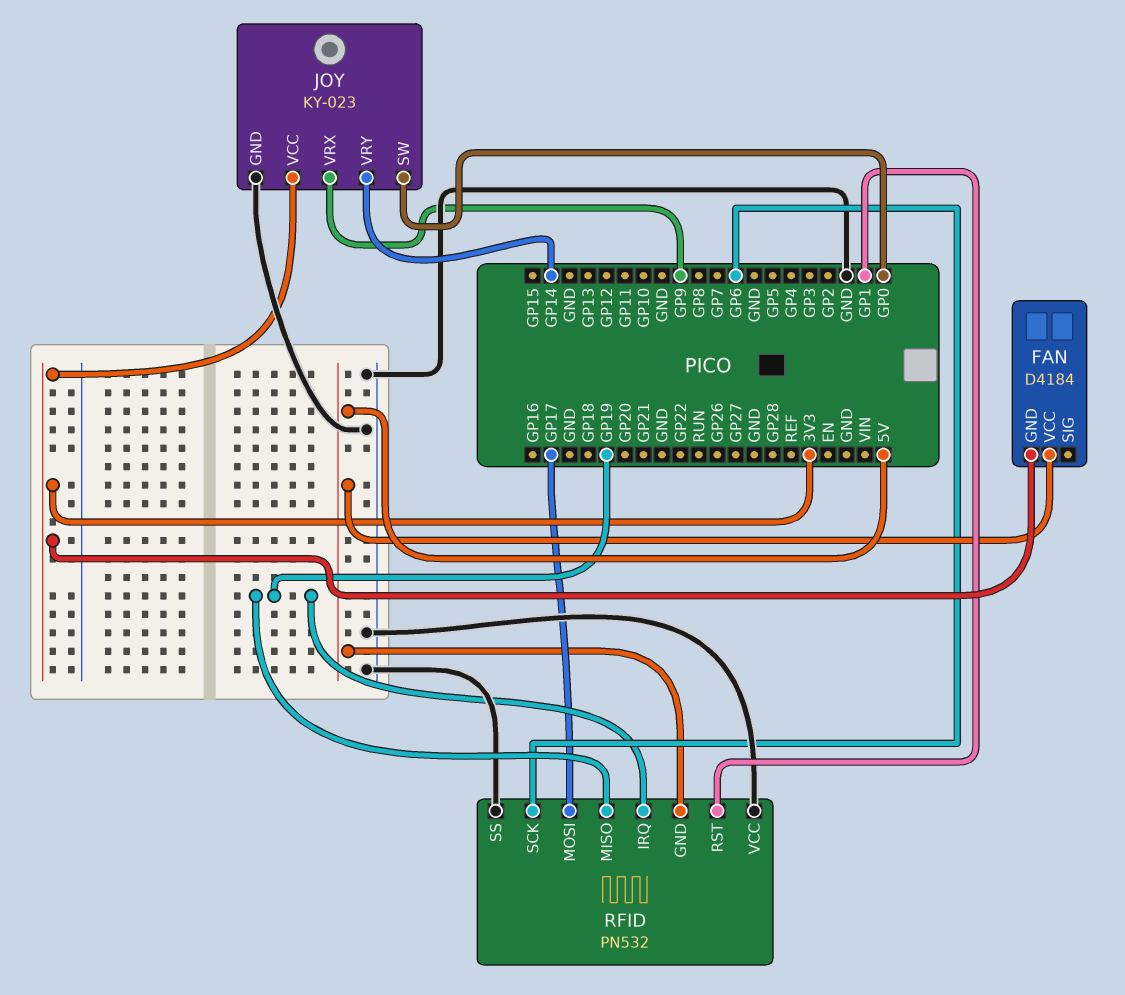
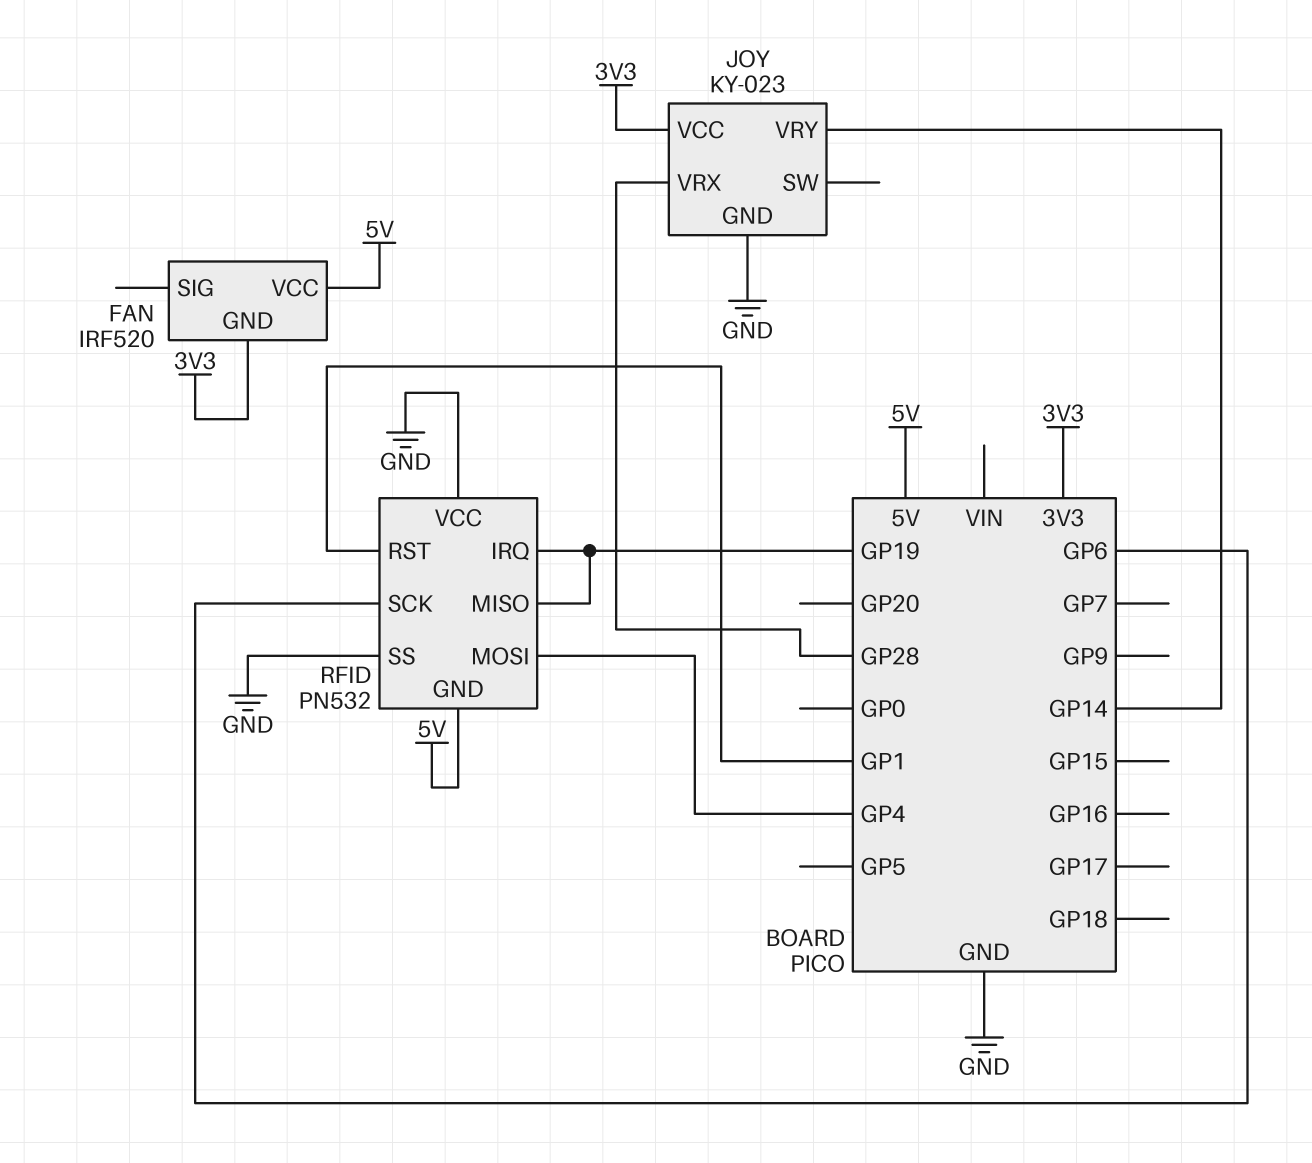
FAN: D4184 -> IRF520
JOY pin SW: GP0 -> none
JOY pin VRX: GP9 -> GP28
RFID pin MOSI: GP17 -> GP4

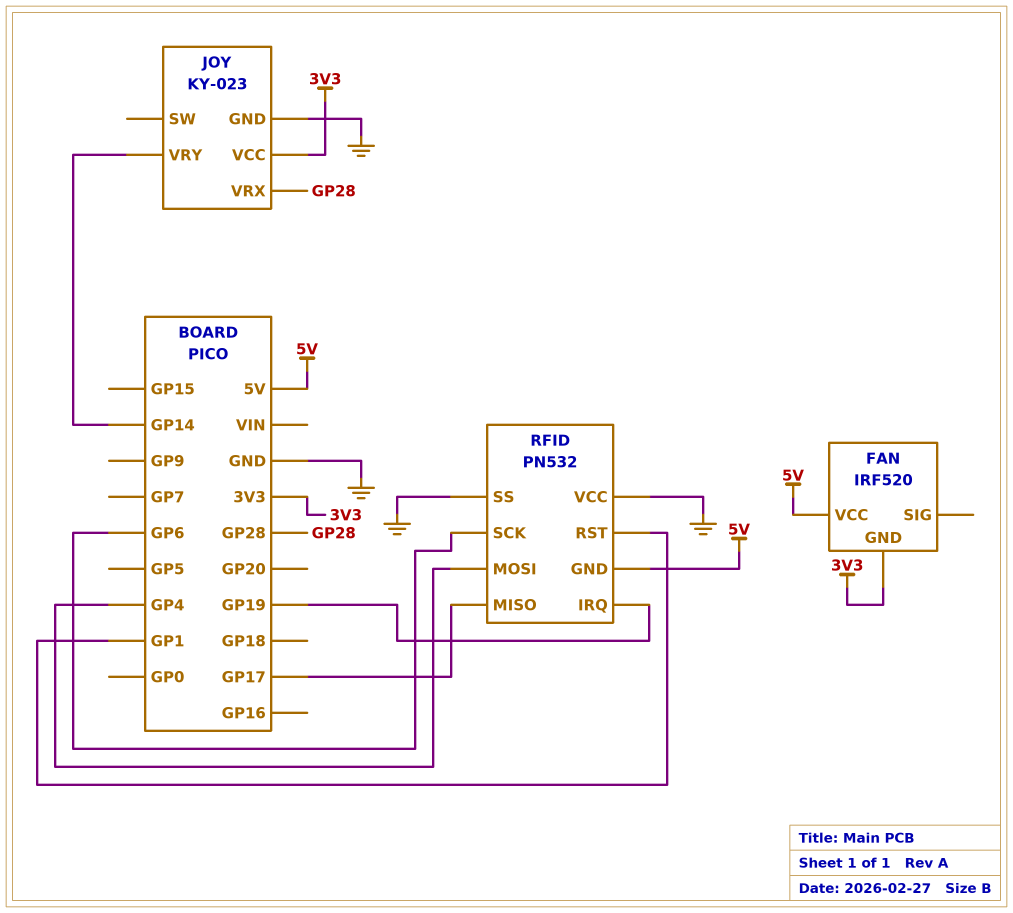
RFID pin MISO: GP19 -> GP17

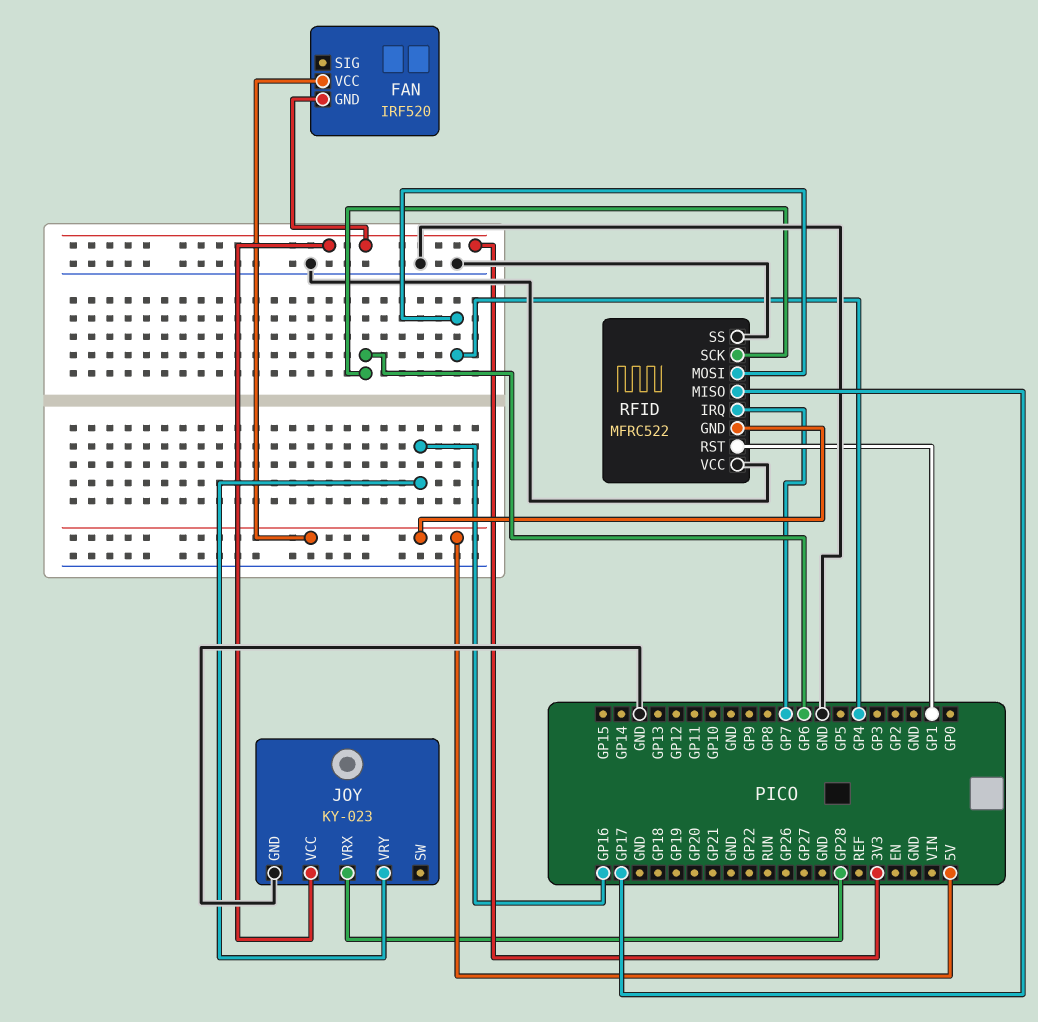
JOY pin VRY: GP14 -> GP16
RFID: PN532 -> MFRC522
RFID pin IRQ: GP19 -> GP7

